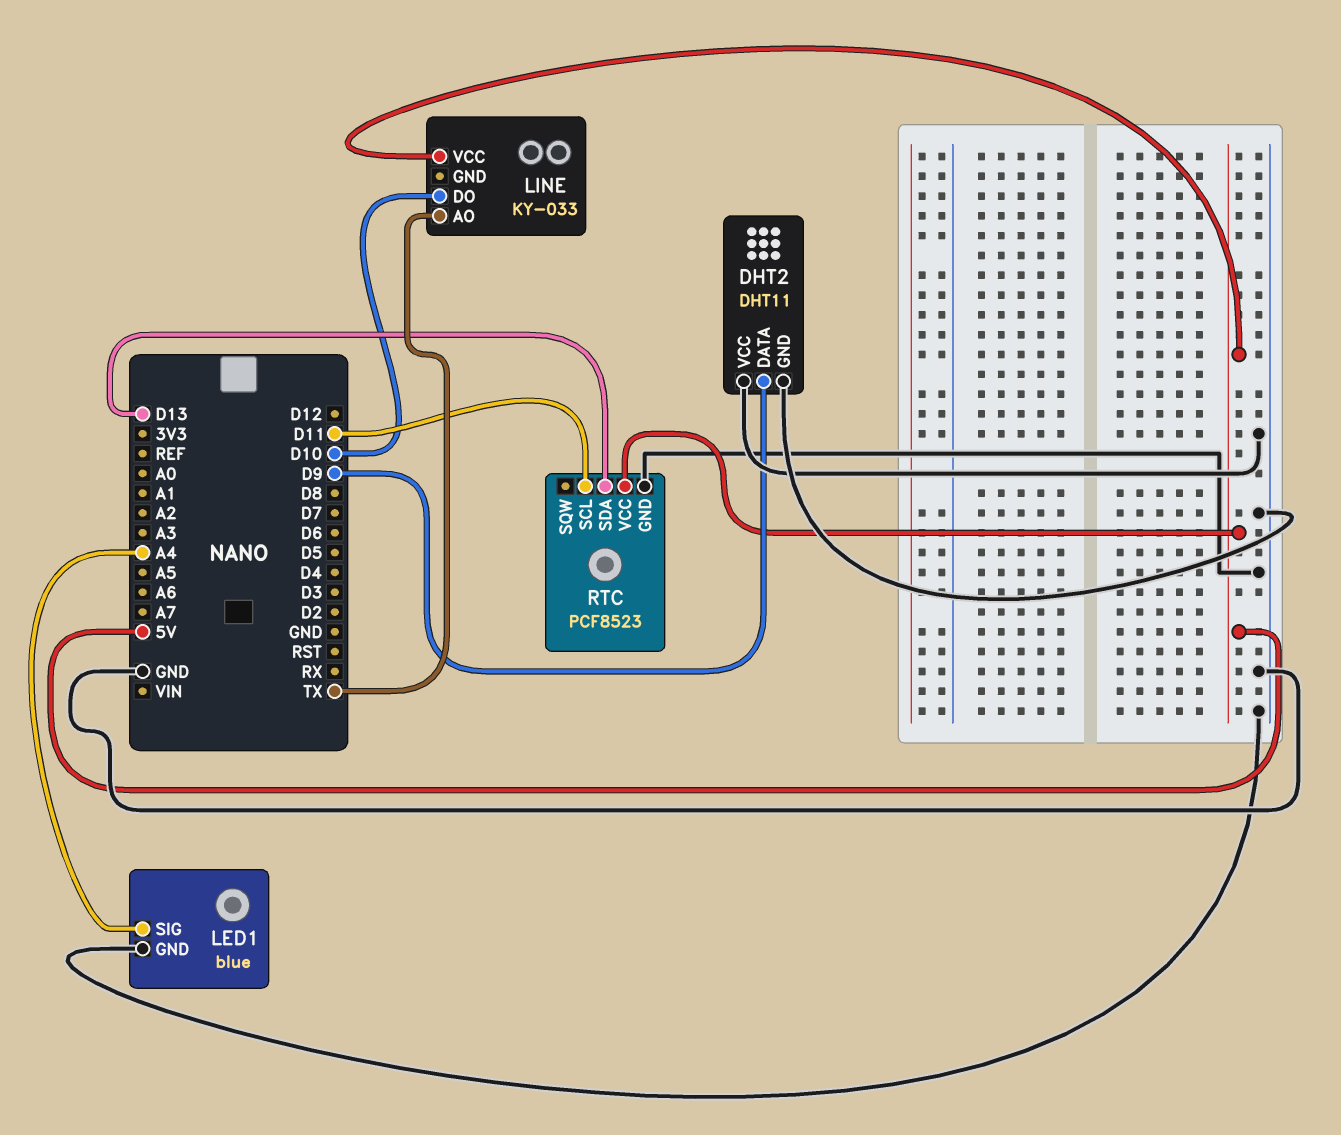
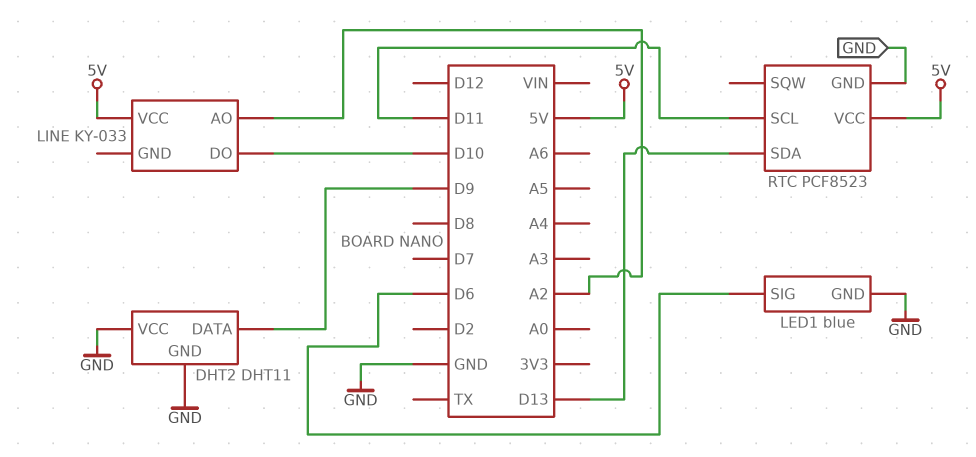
LED1 pin SIG: A4 -> D6
LINE pin AO: TX -> A2

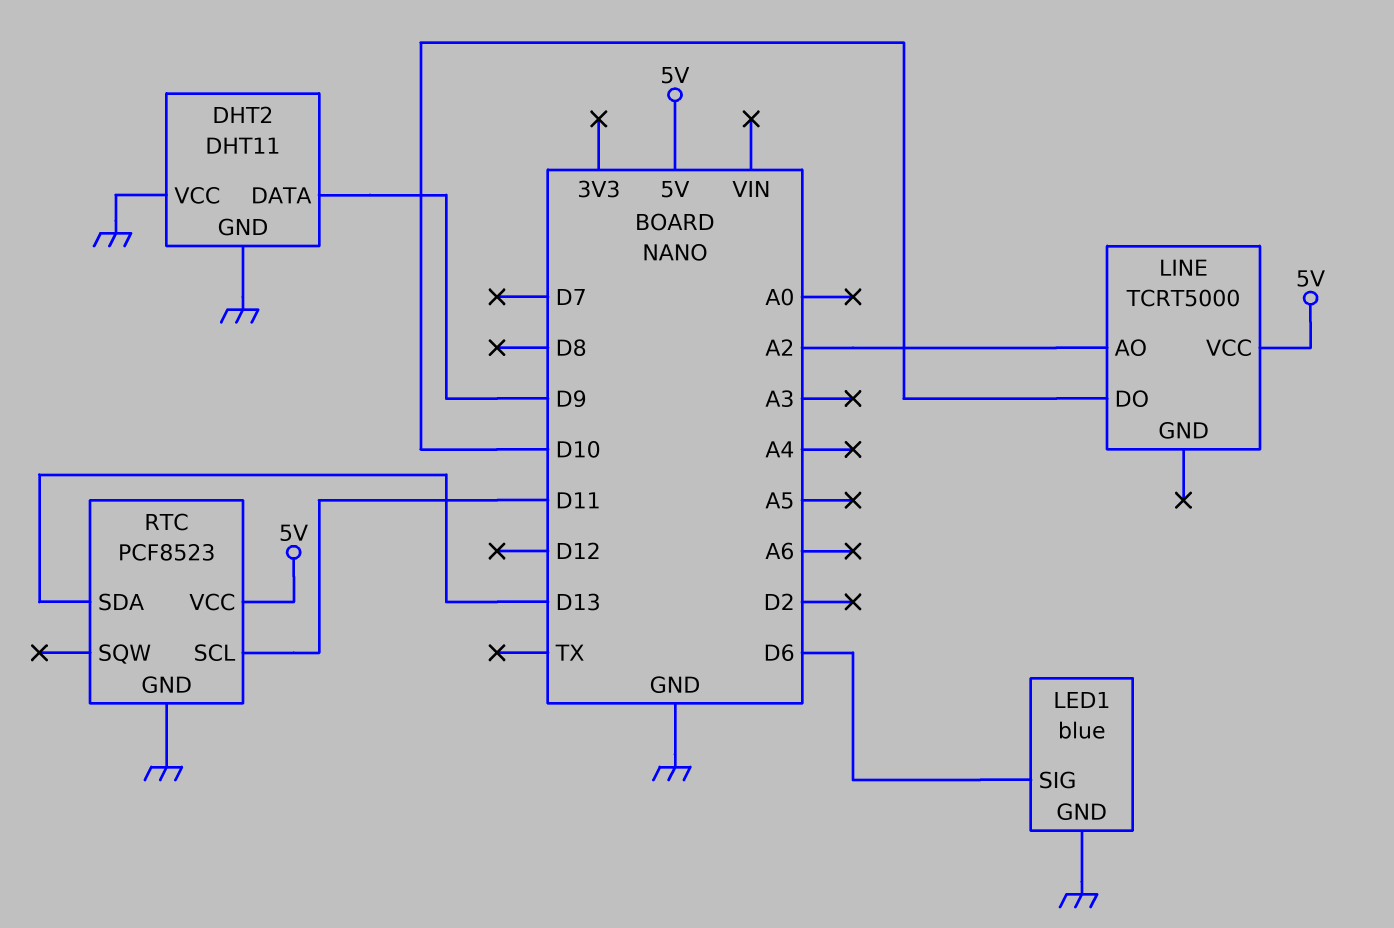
LINE: KY-033 -> TCRT5000

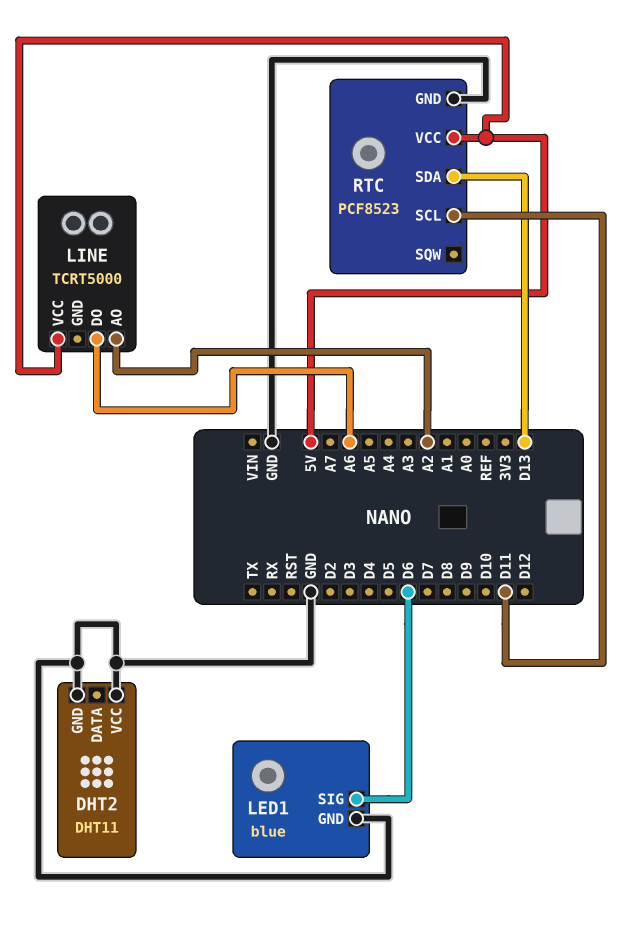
DHT2 pin DATA: D9 -> none
LINE pin DO: D10 -> A6

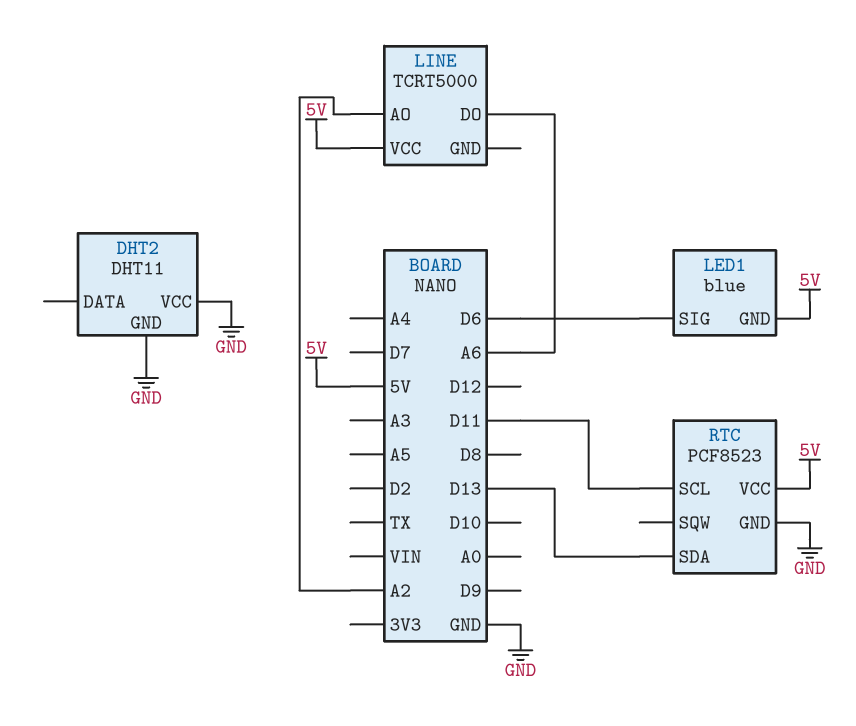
LED1 pin GND: GND -> 5V

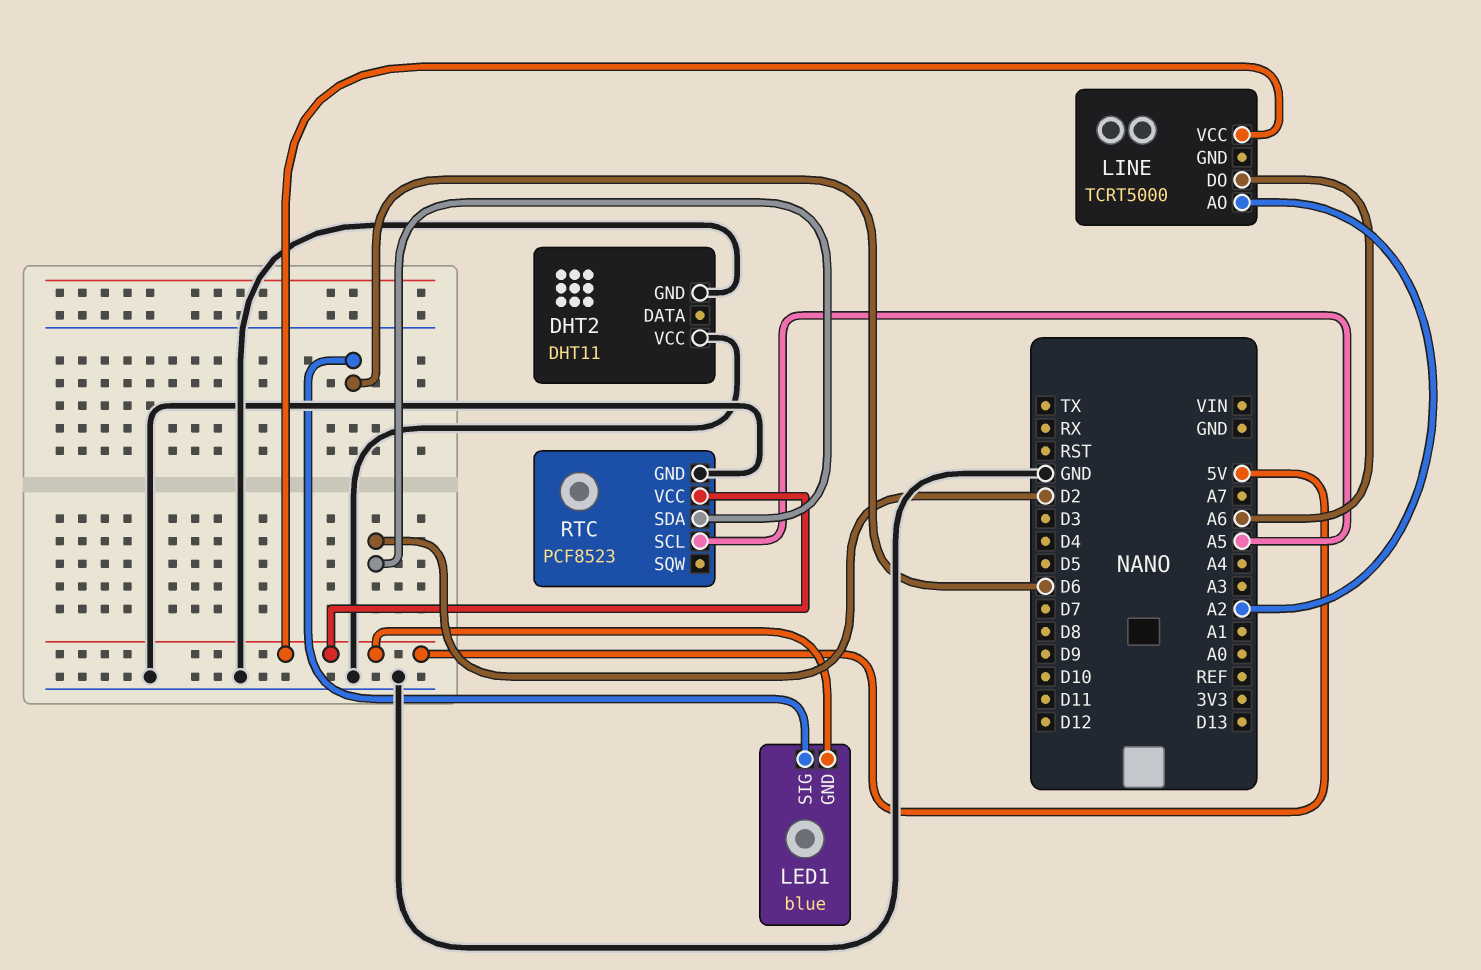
RTC pin SCL: D11 -> A5
RTC pin SDA: D13 -> D2

